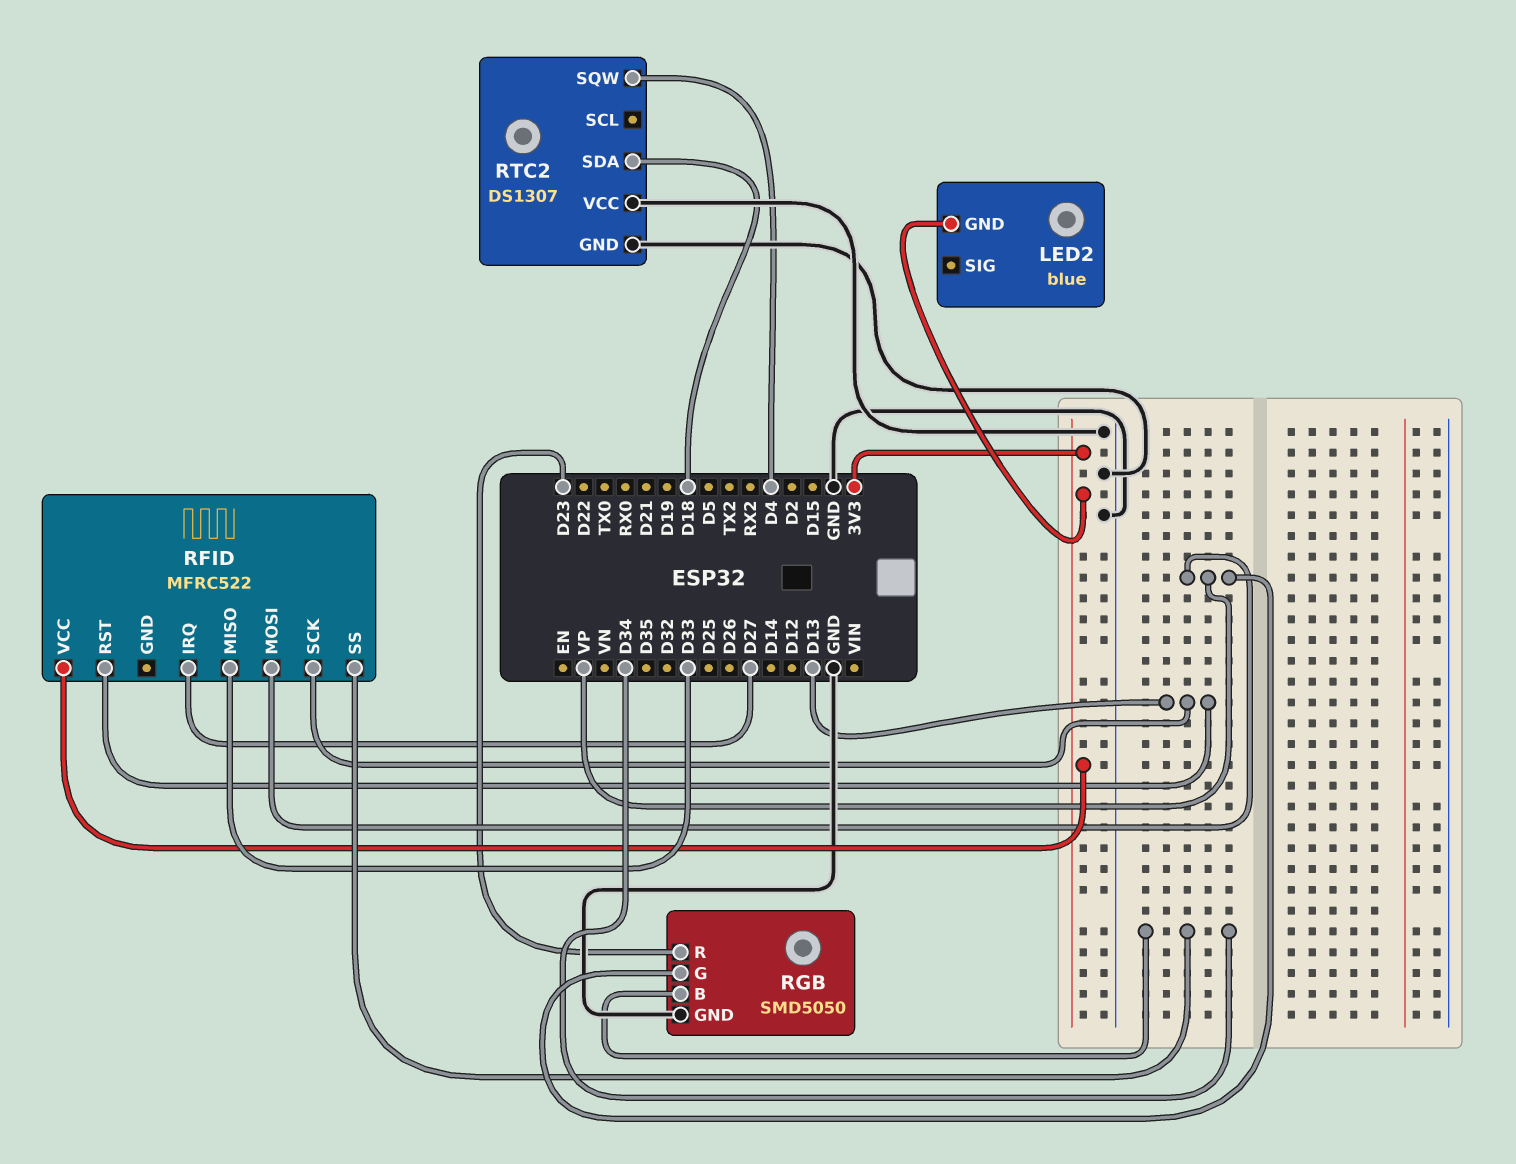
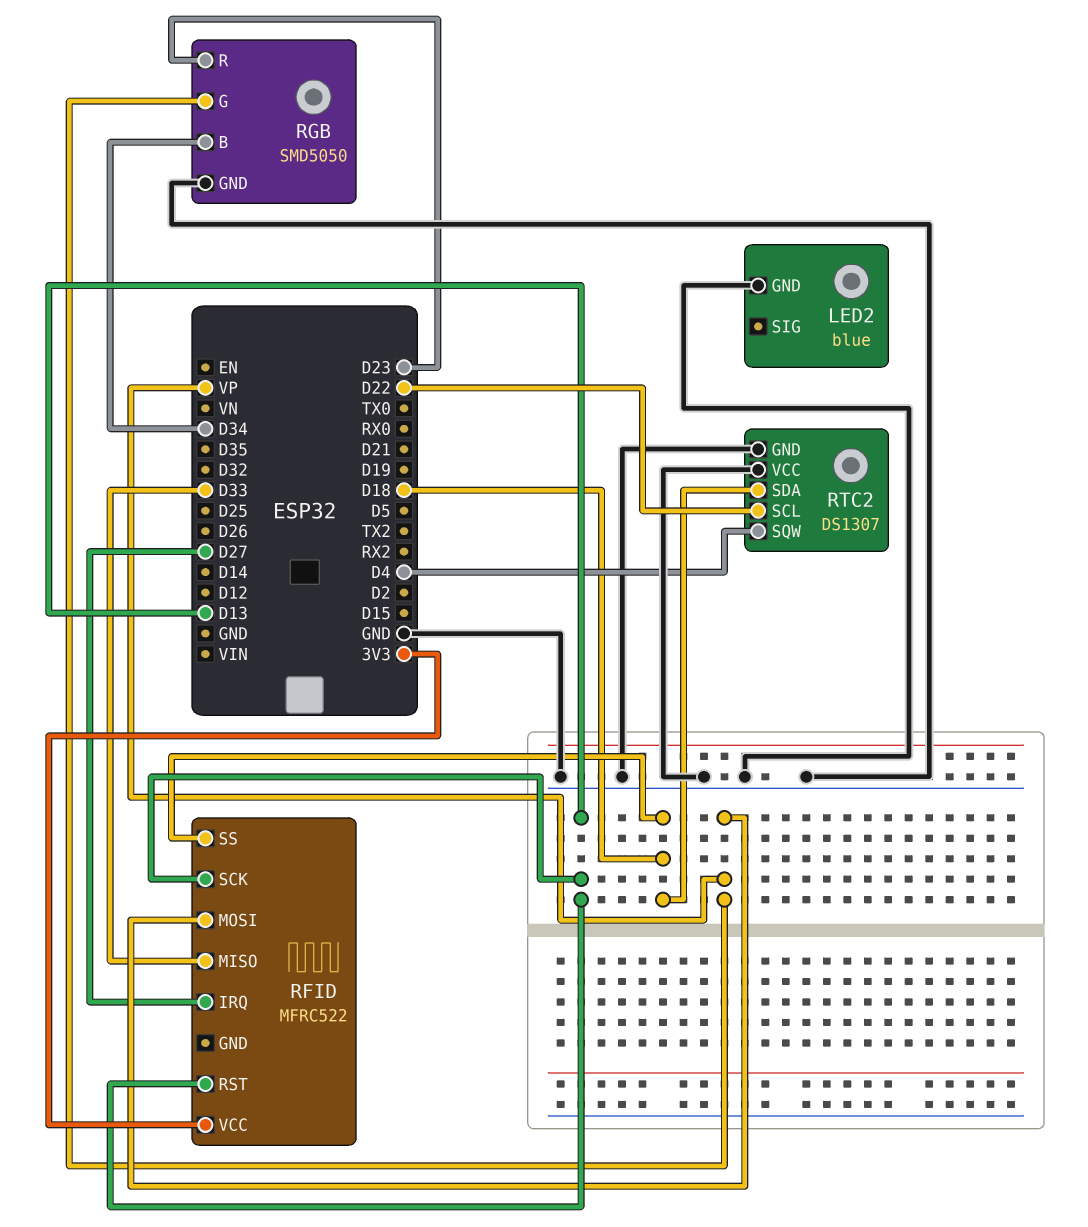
LED2 pin GND: 3V3 -> GND
RFID pin SS: D34 -> D18
RTC2 pin SCL: none -> D22

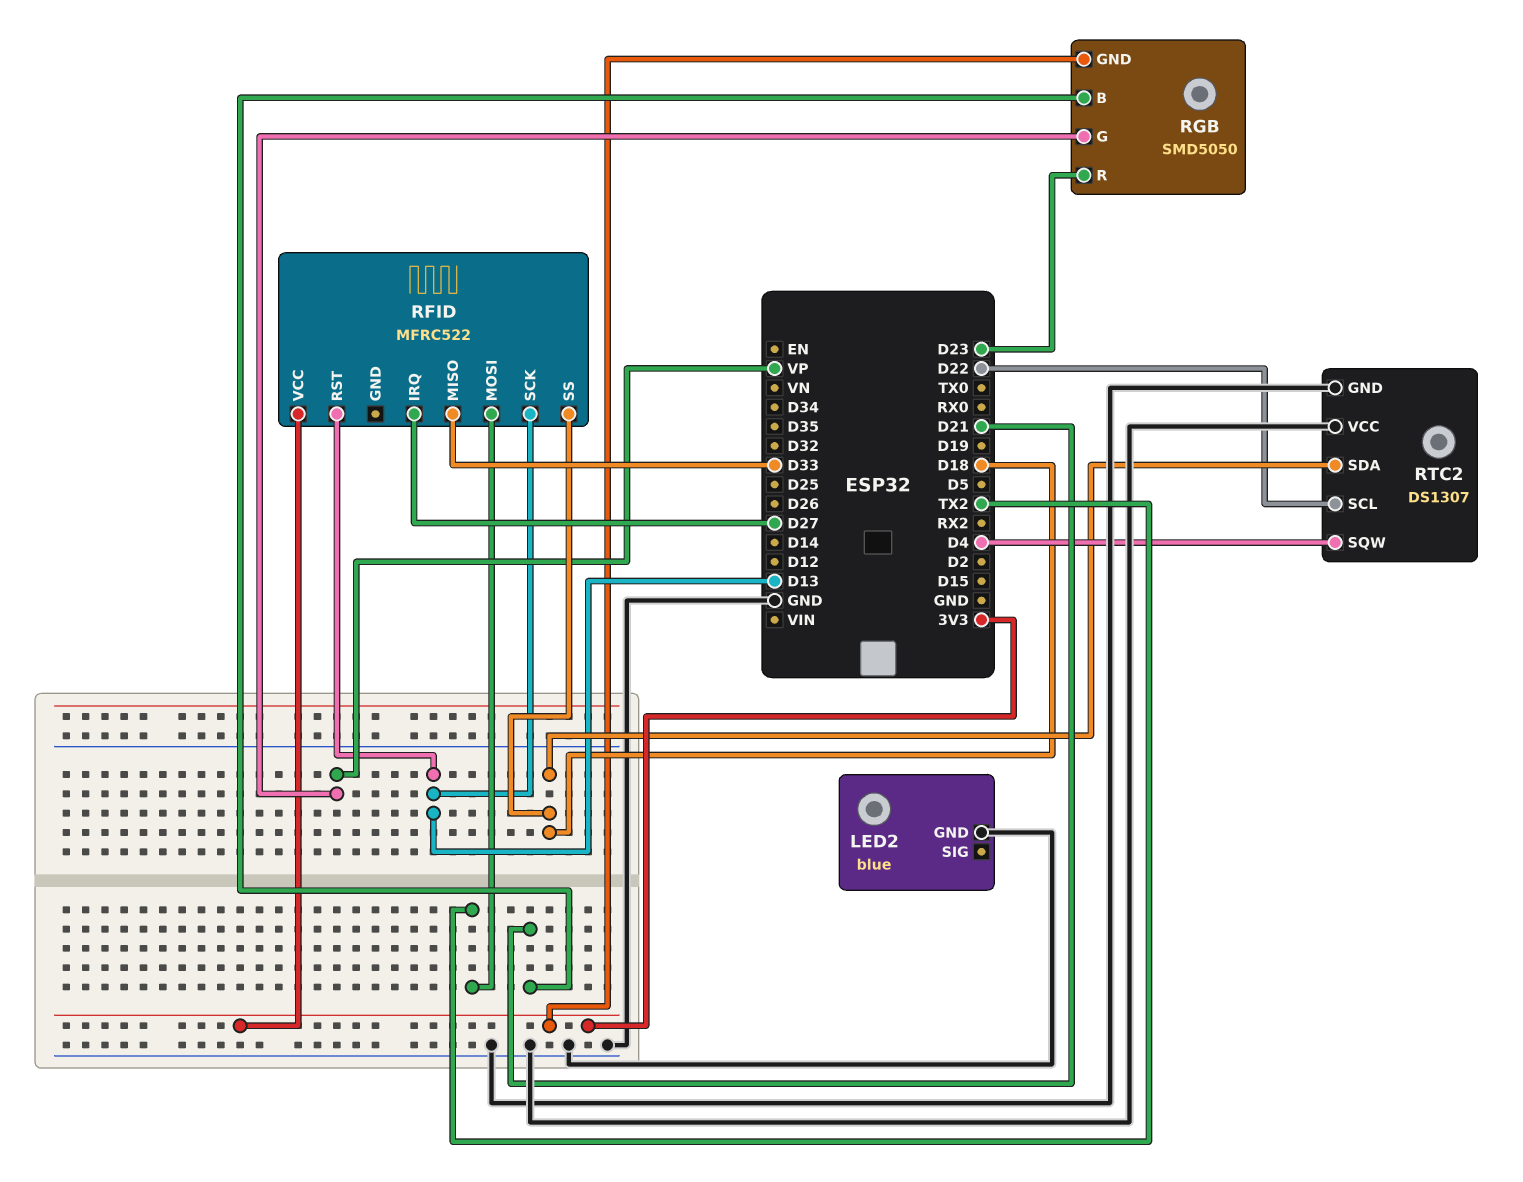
RFID pin MOSI: VP -> TX2
RGB pin B: D34 -> D21
RGB pin GND: GND -> 3V3

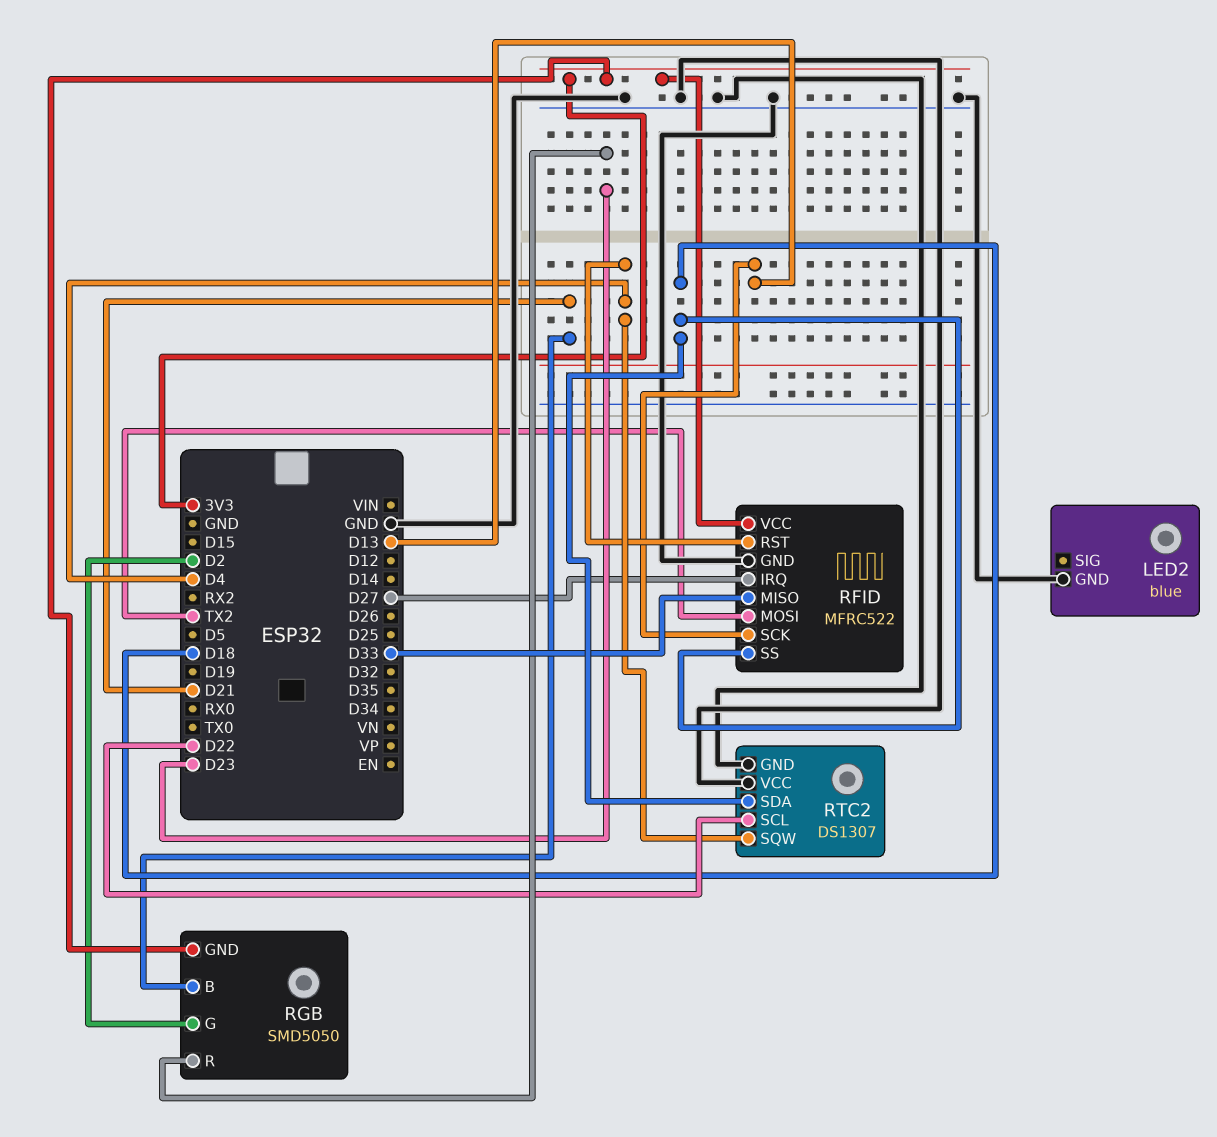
RFID pin GND: none -> GND
RFID pin RST: D13 -> D4
RGB pin G: VP -> D2

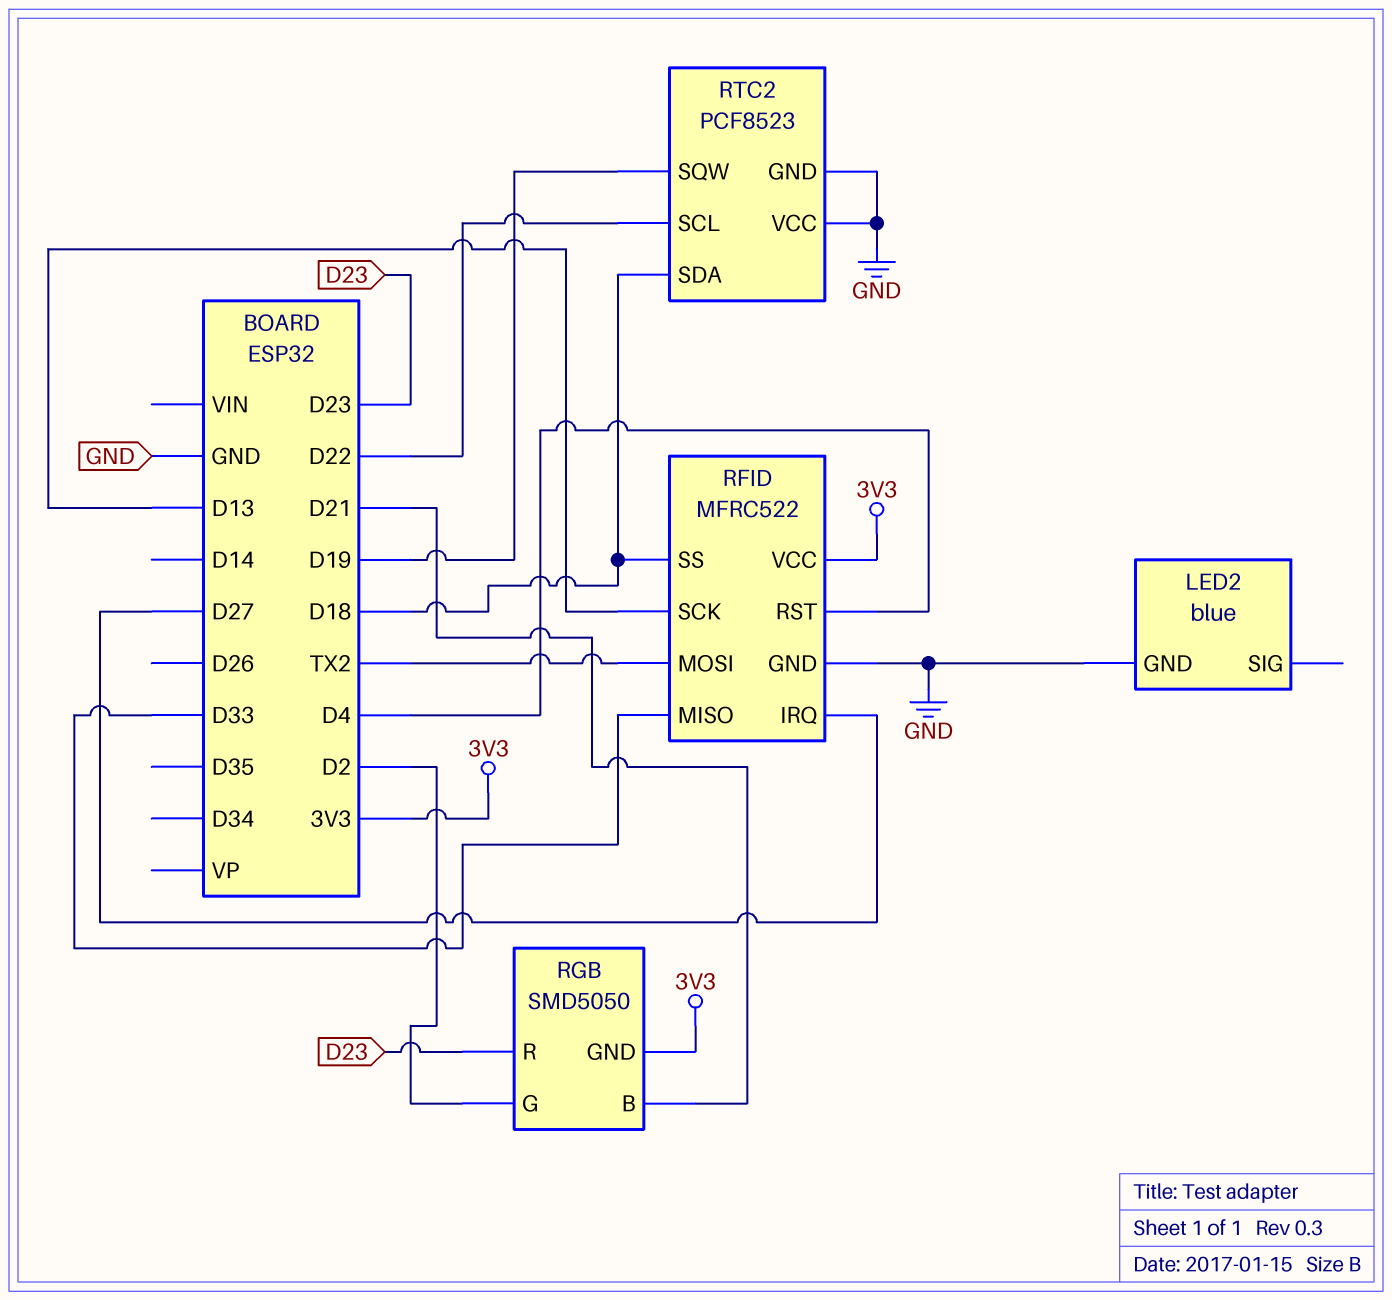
RTC2: DS1307 -> PCF8523
RTC2 pin SQW: D4 -> D19

